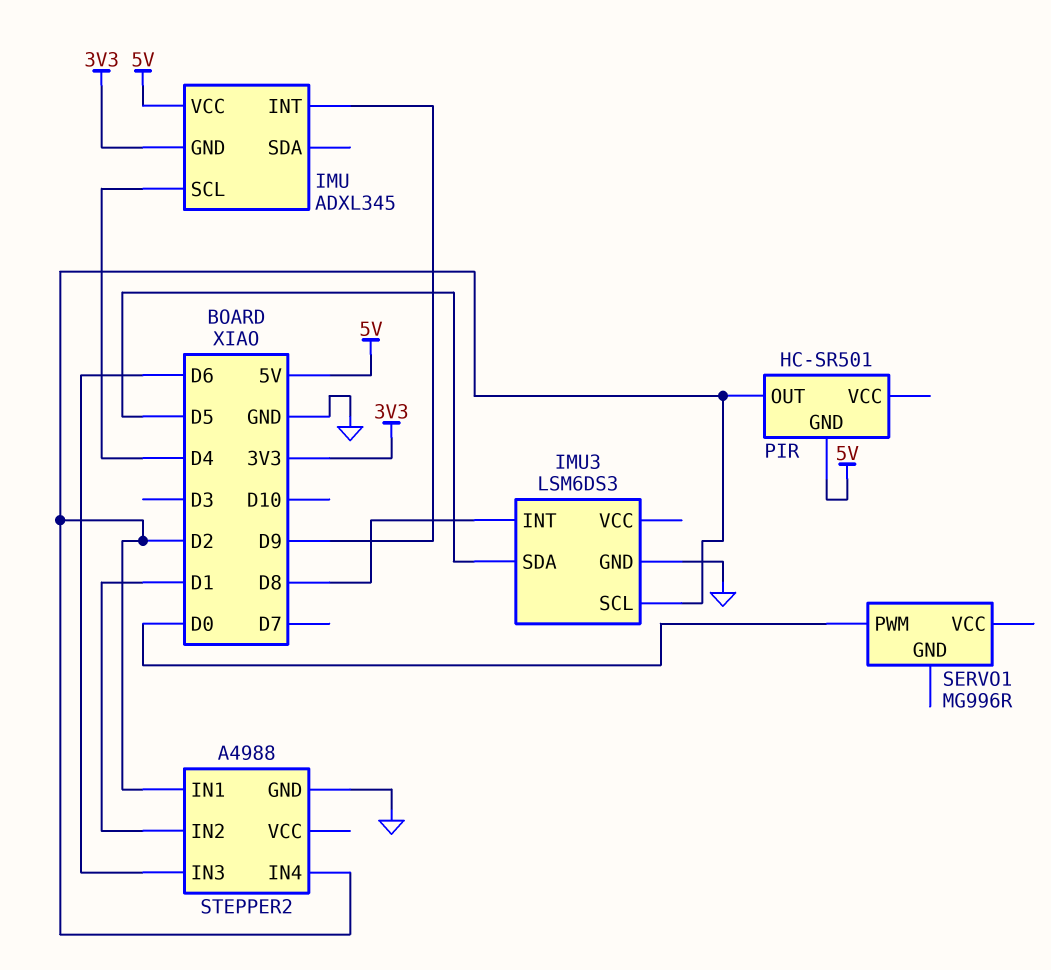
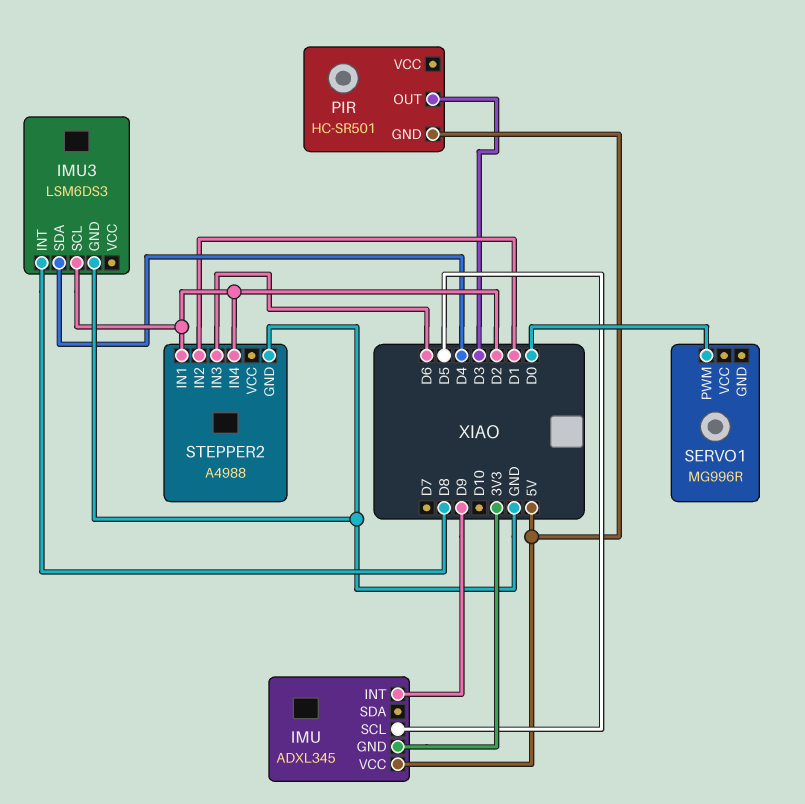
IMU pin SCL: D4 -> D5
IMU3 pin SDA: D5 -> D4
PIR pin OUT: D2 -> D3

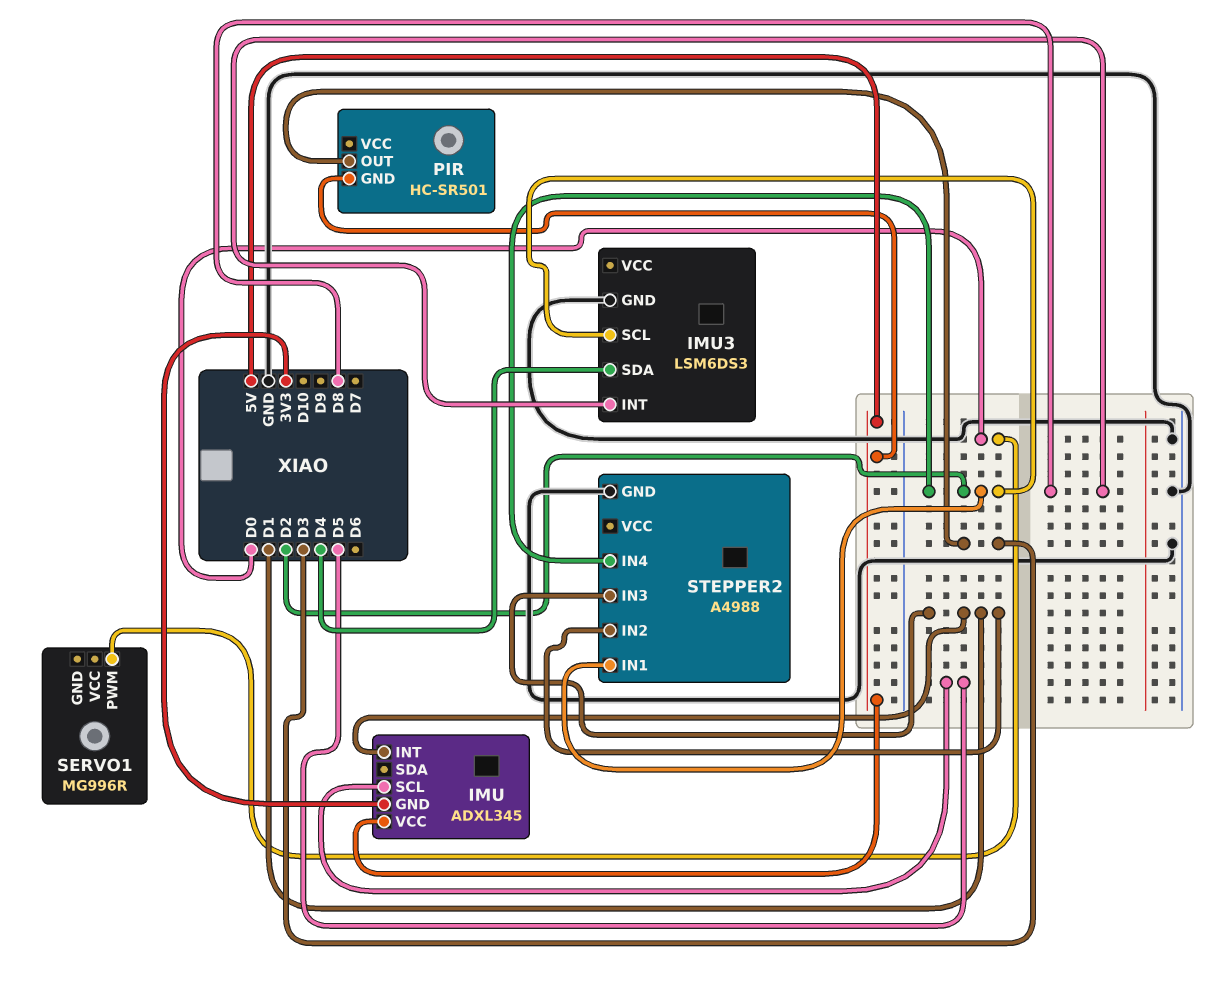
IMU pin INT: D9 -> D1
STEPPER2 pin IN3: D6 -> D1

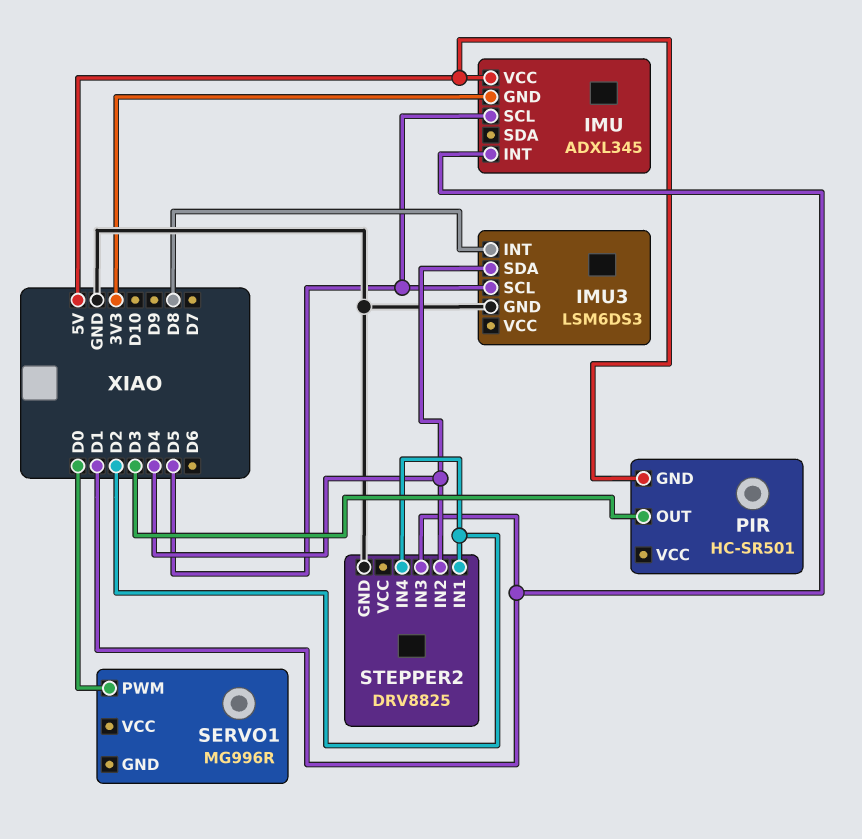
IMU3 pin SCL: D2 -> D5
STEPPER2: A4988 -> DRV8825
STEPPER2 pin IN2: D1 -> D4

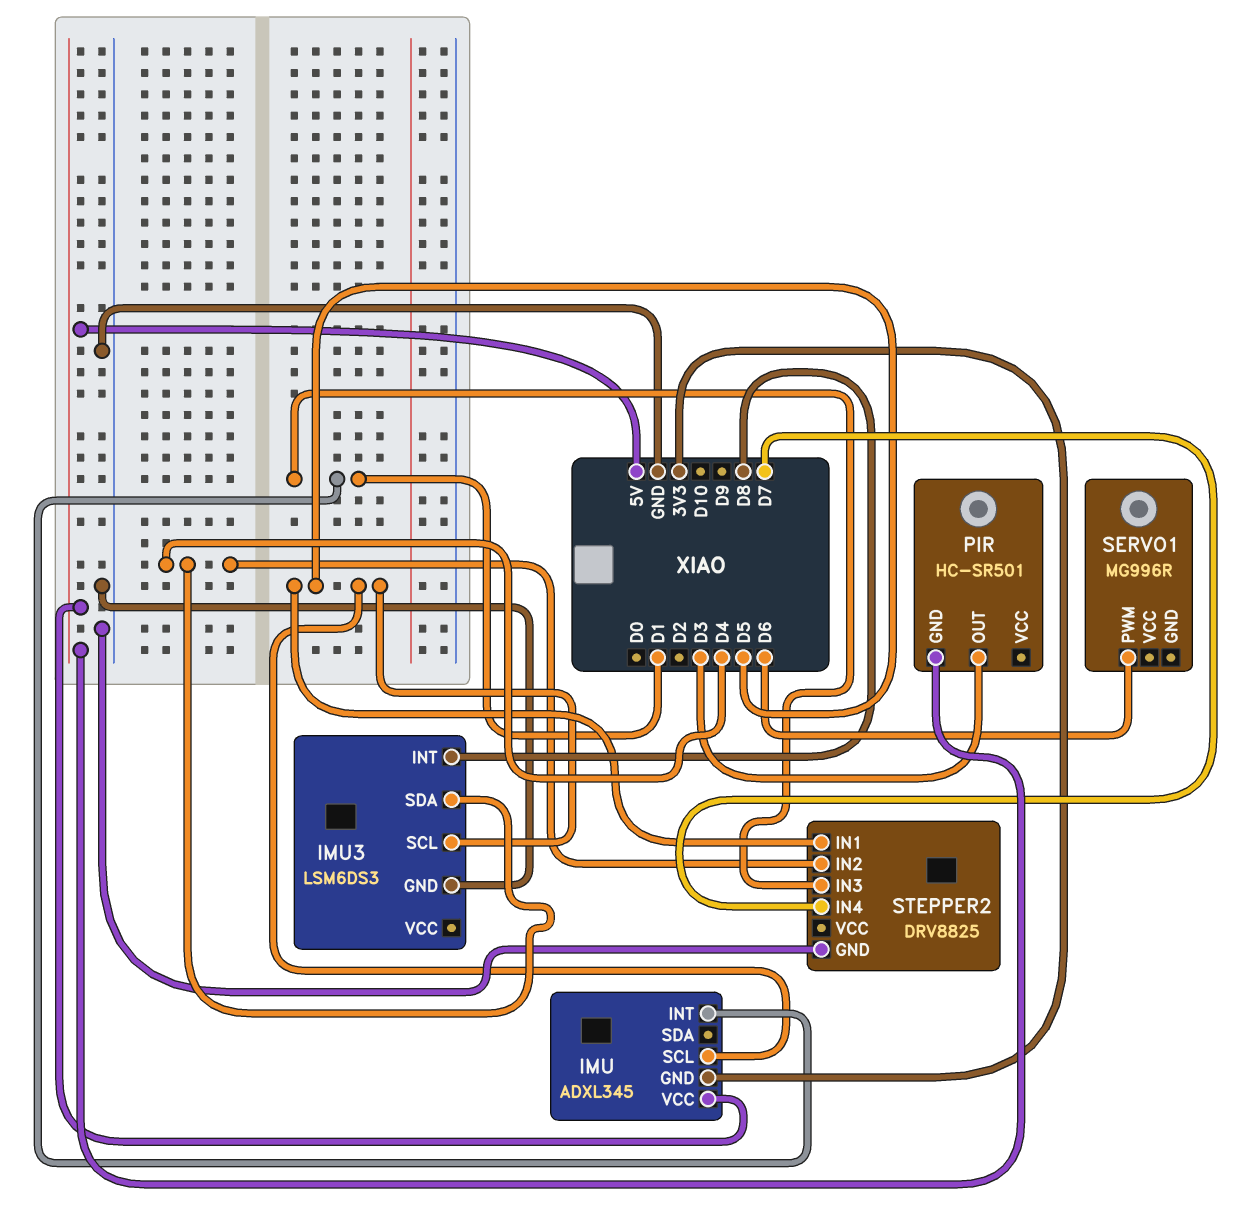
SERVO1 pin PWM: D0 -> D6
STEPPER2 pin IN1: D2 -> D5
STEPPER2 pin IN4: D2 -> D7

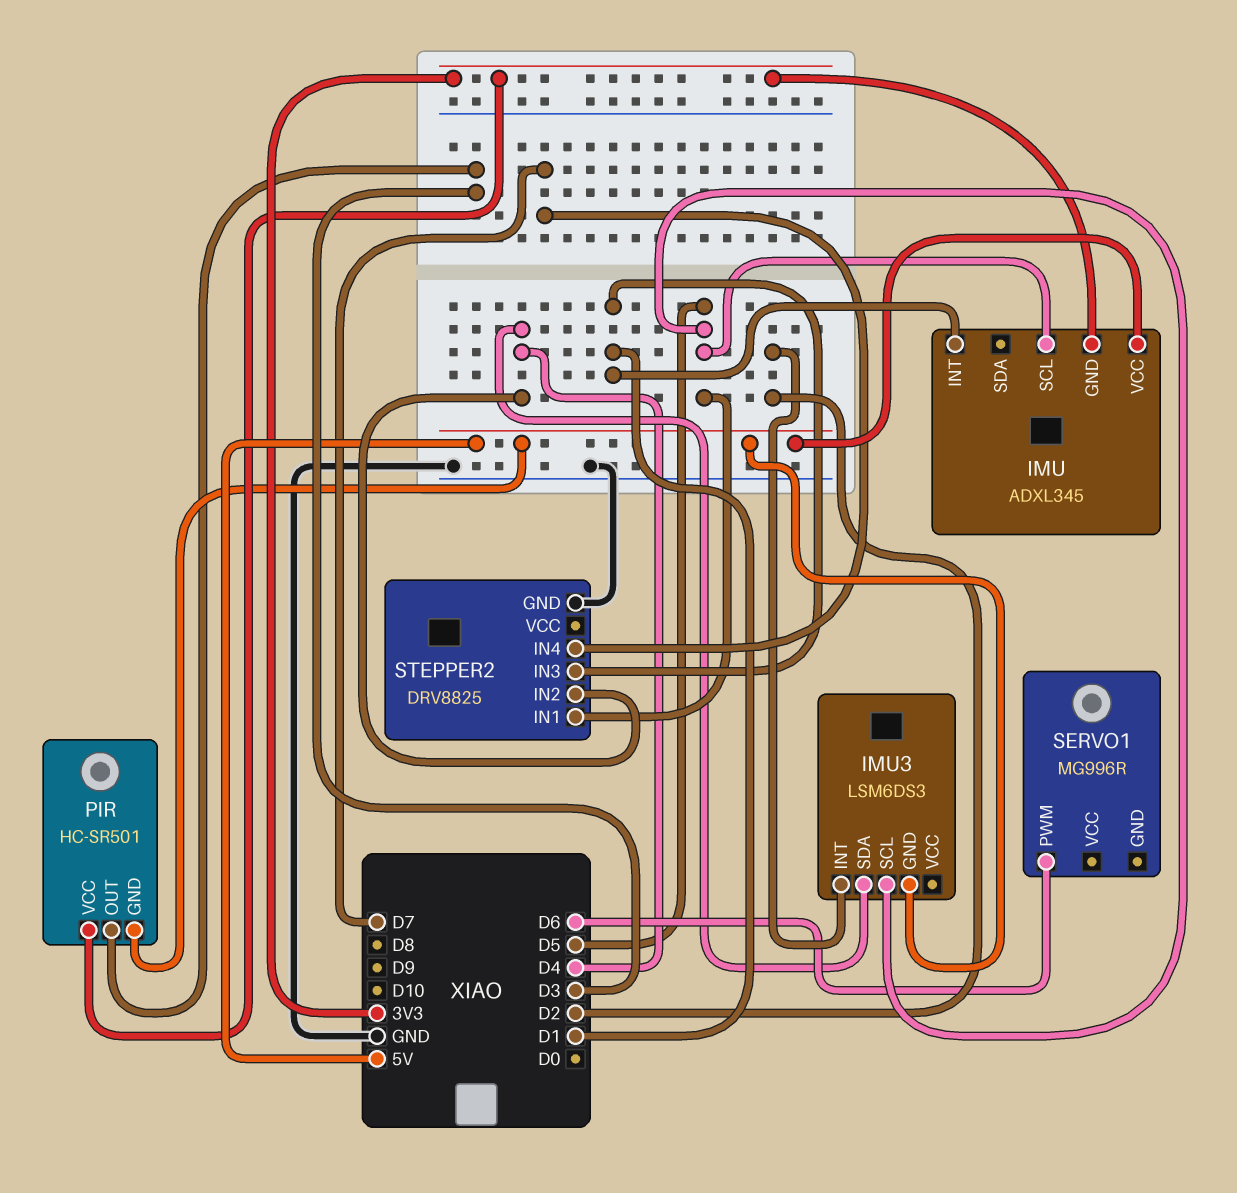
IMU3 pin GND: GND -> 5V
IMU3 pin INT: D8 -> D2
PIR pin VCC: none -> 3V3

